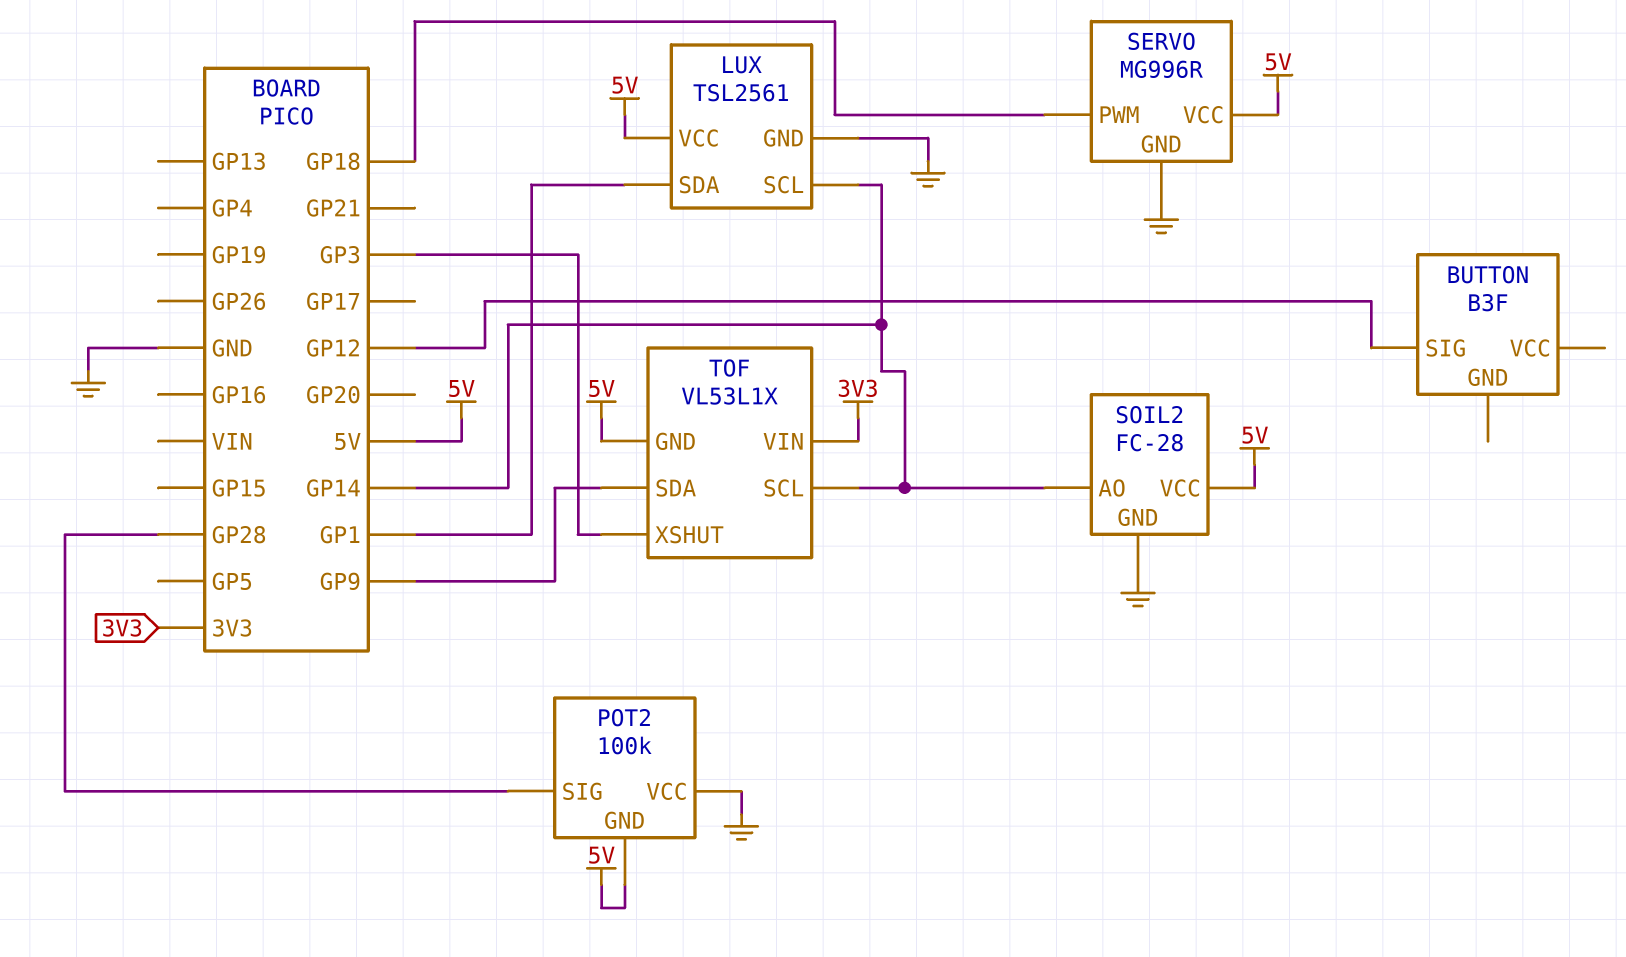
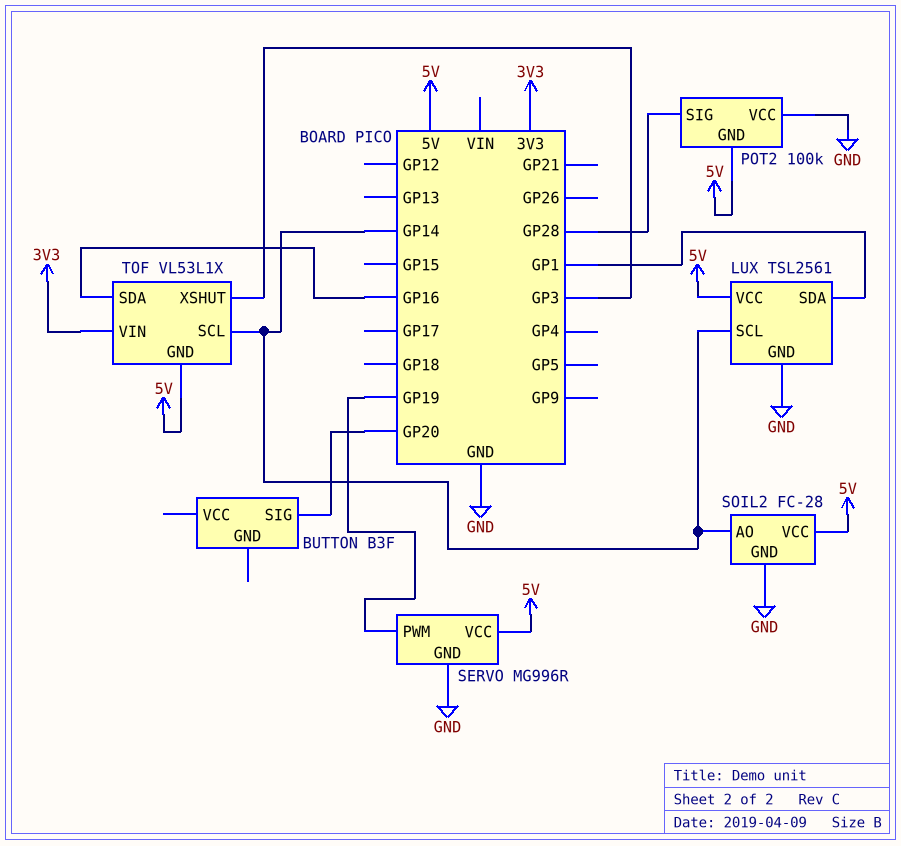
BUTTON pin SIG: GP12 -> GP20
SERVO pin PWM: GP18 -> GP19
TOF pin SDA: GP9 -> GP16

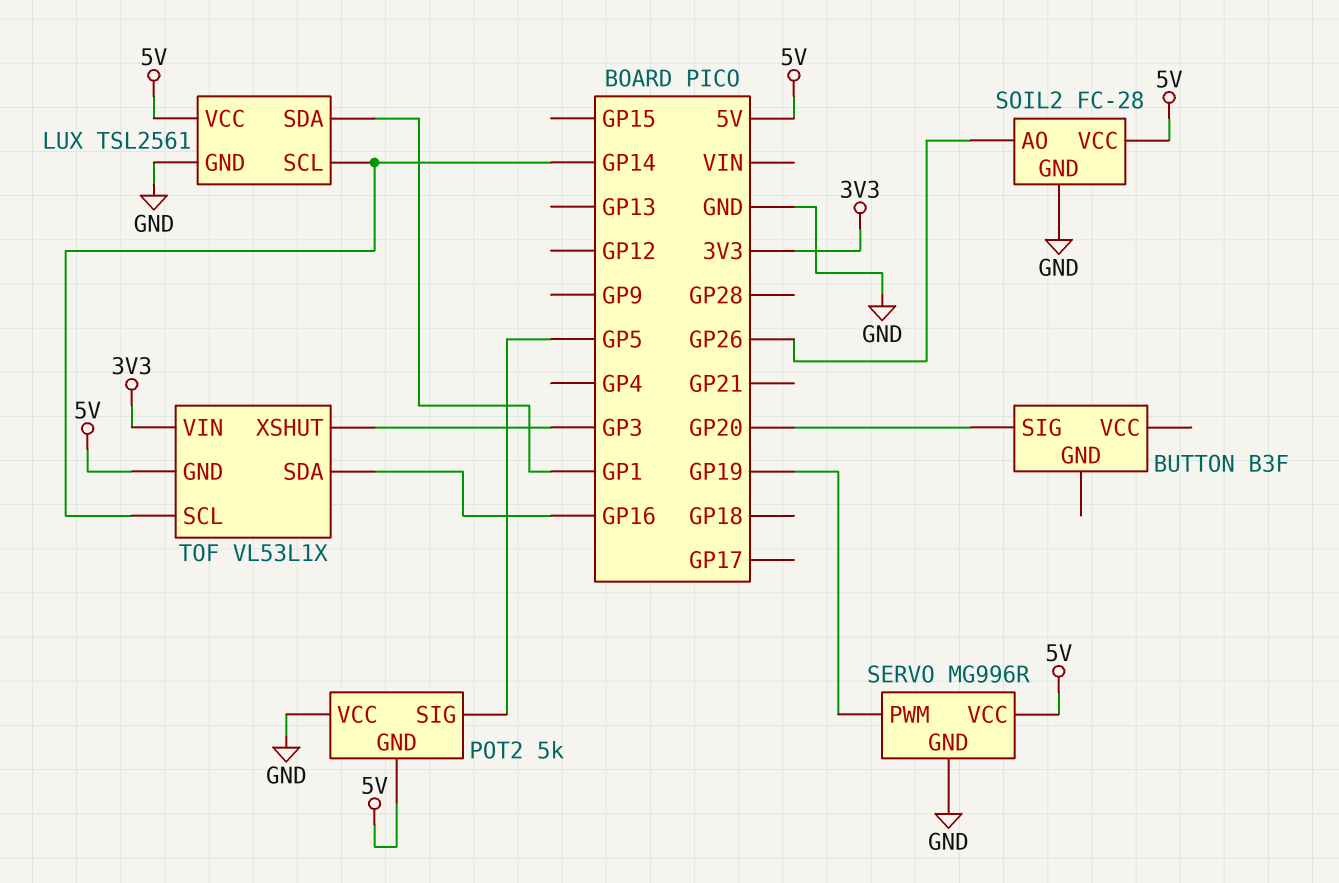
POT2: 100k -> 5k
POT2 pin SIG: GP28 -> GP5
SOIL2 pin AO: GP14 -> GP26

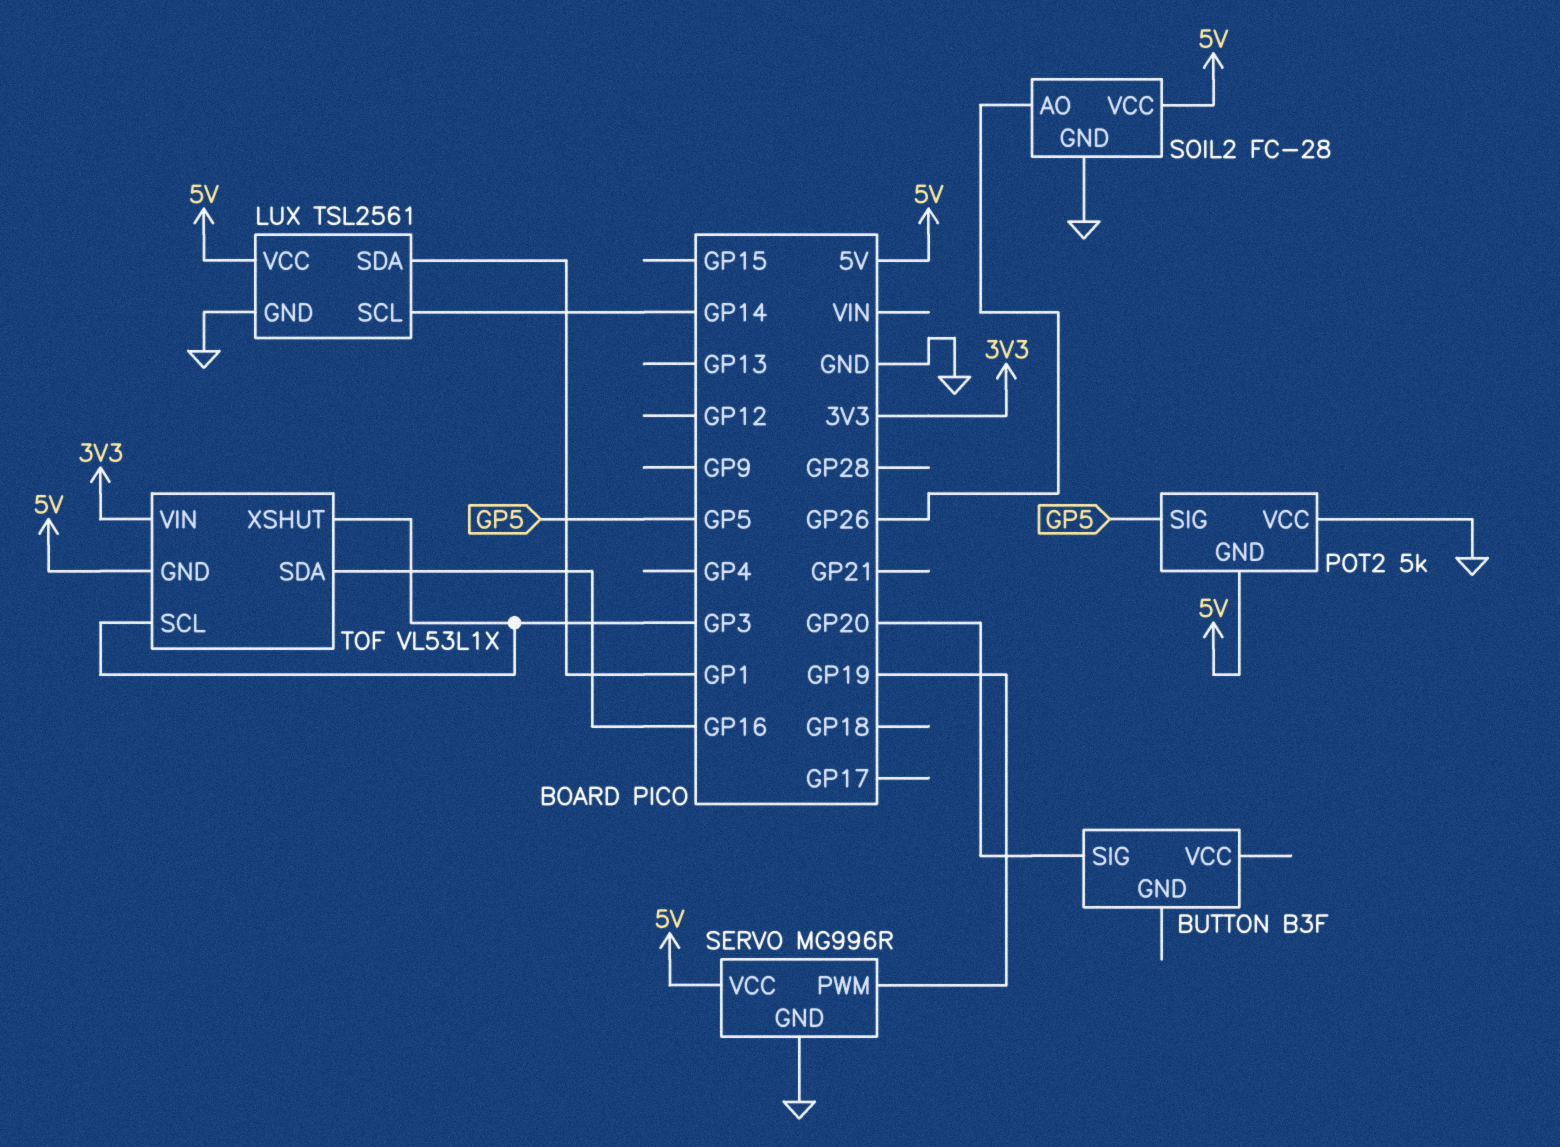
TOF pin SCL: GP14 -> GP3

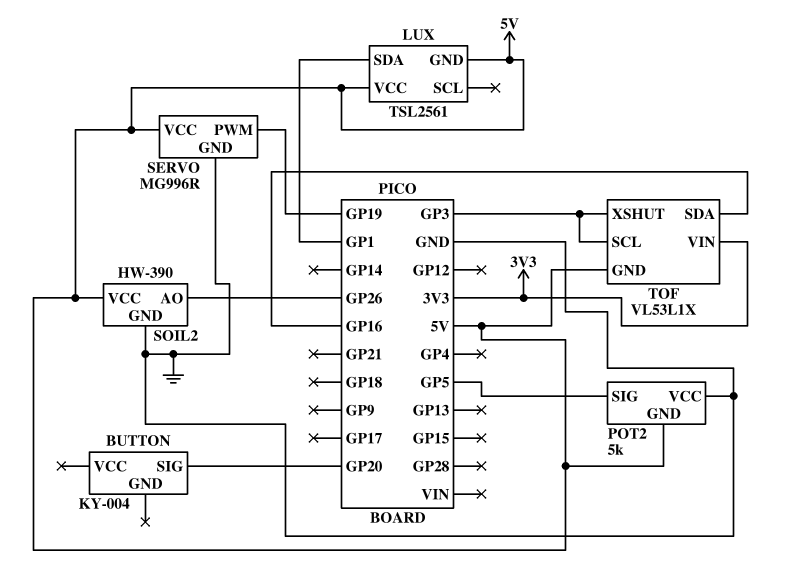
BUTTON: B3F -> KY-004
LUX pin GND: GND -> 5V
LUX pin SCL: GP14 -> none
SOIL2: FC-28 -> HW-390

